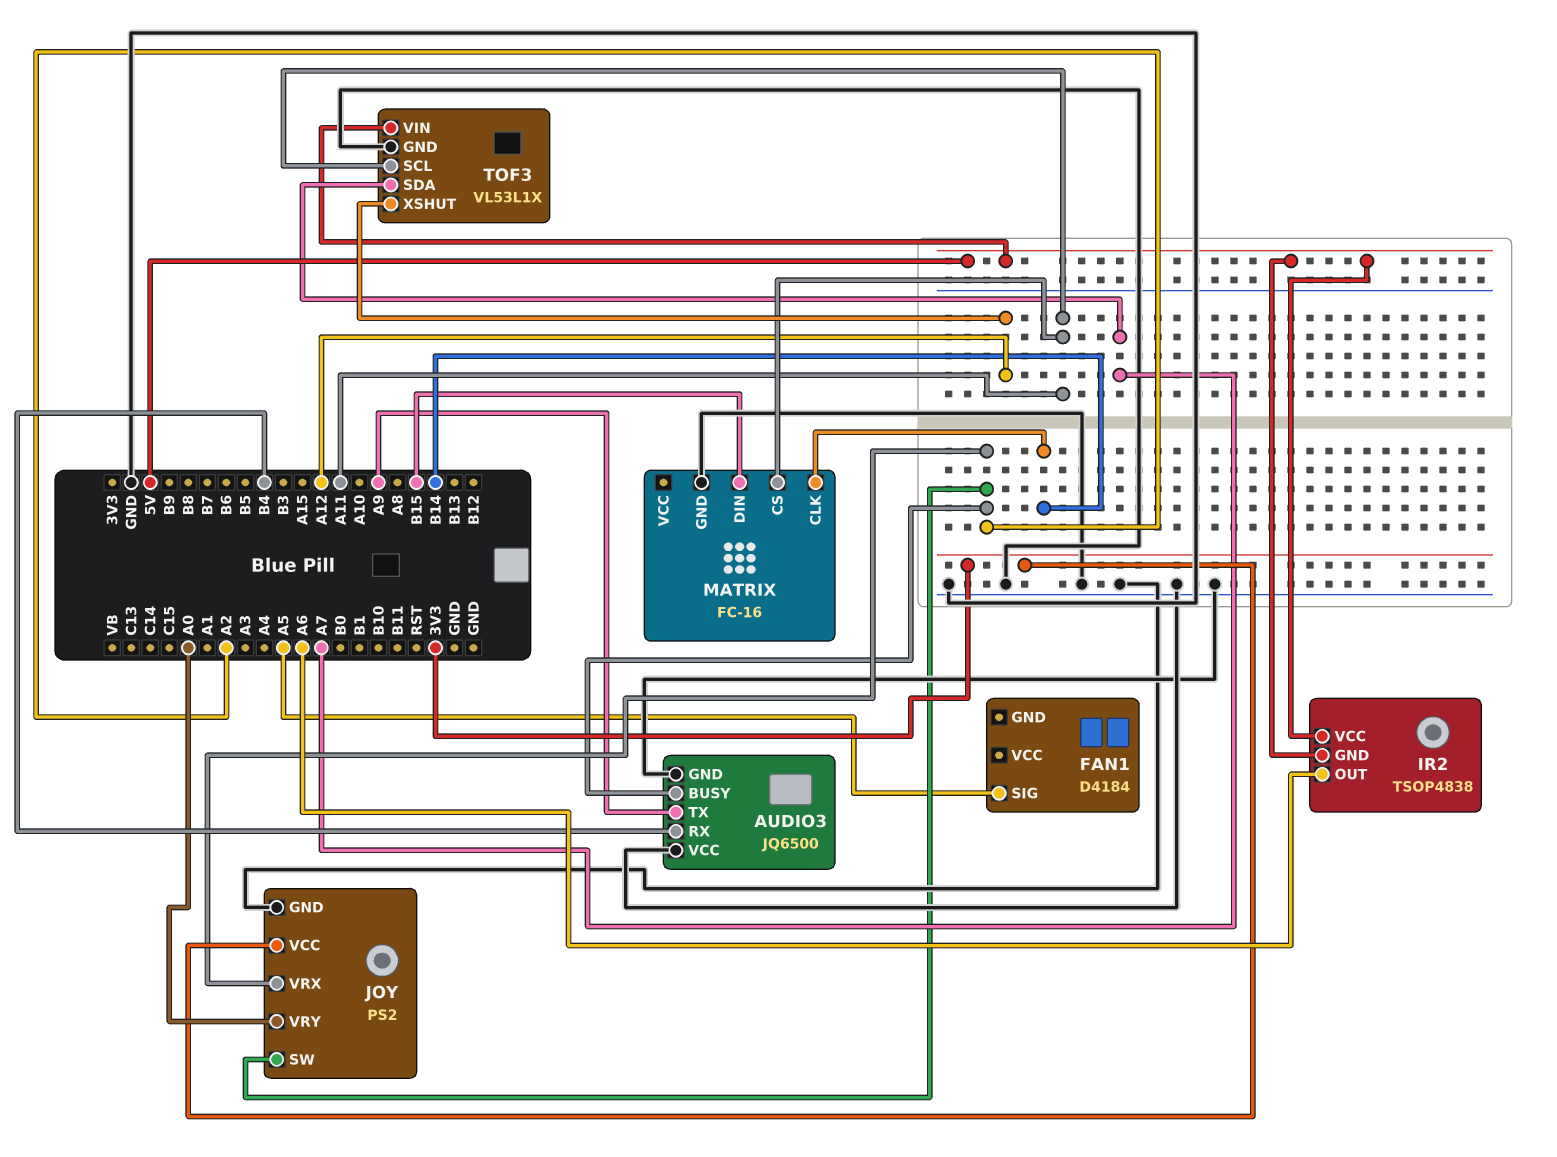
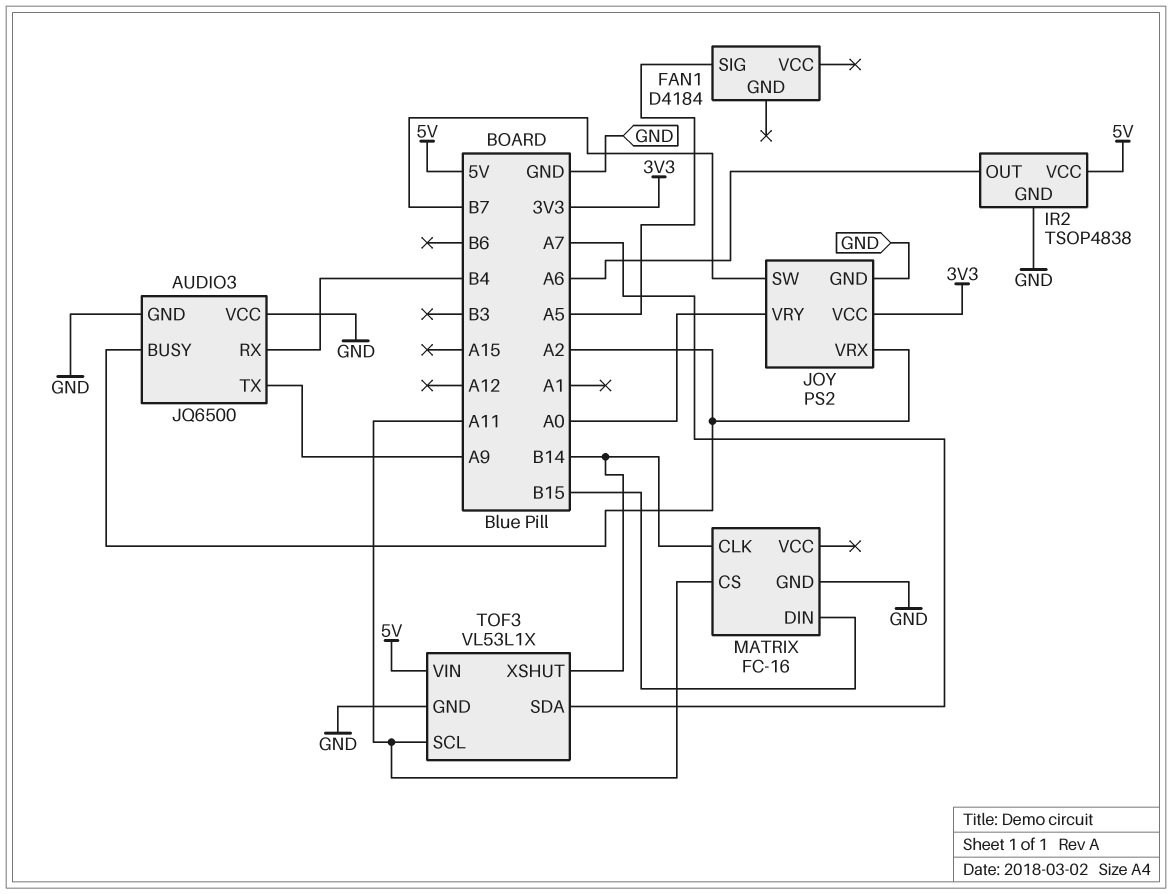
IR2 pin GND: 5V -> GND
JOY pin SW: A2 -> B7
TOF3 pin XSHUT: A12 -> B14

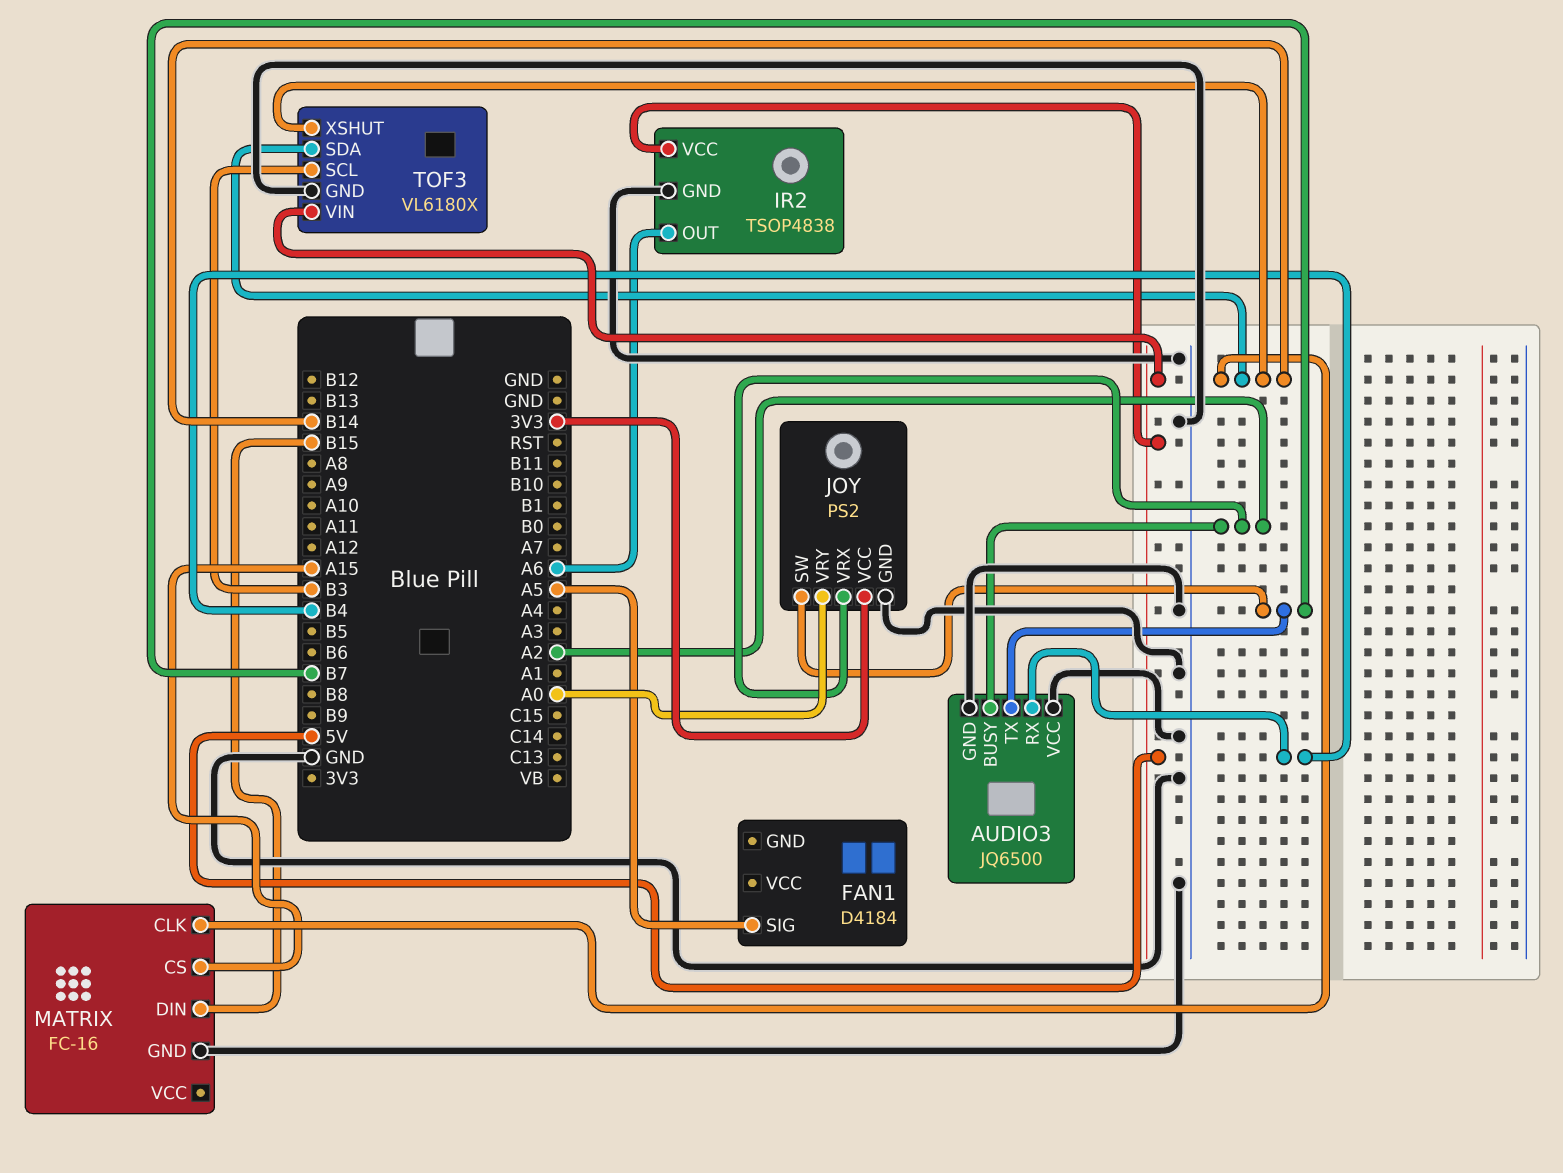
AUDIO3 pin TX: A9 -> B7
MATRIX pin CS: A11 -> A15
TOF3: VL53L1X -> VL6180X
TOF3 pin SCL: A11 -> B3
TOF3 pin SDA: A7 -> B14

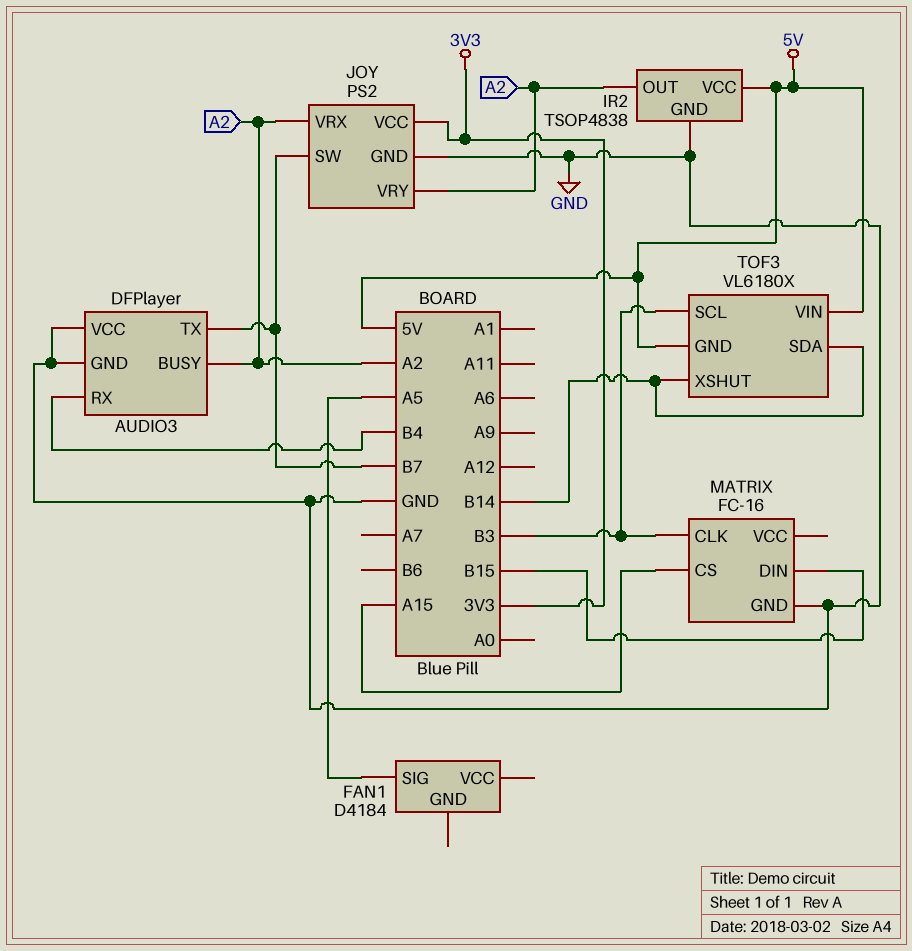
AUDIO3: JQ6500 -> DFPlayer
IR2 pin OUT: A6 -> A2
JOY pin VRY: A0 -> A2
MATRIX pin CLK: B14 -> B3
TOF3 pin GND: GND -> 5V

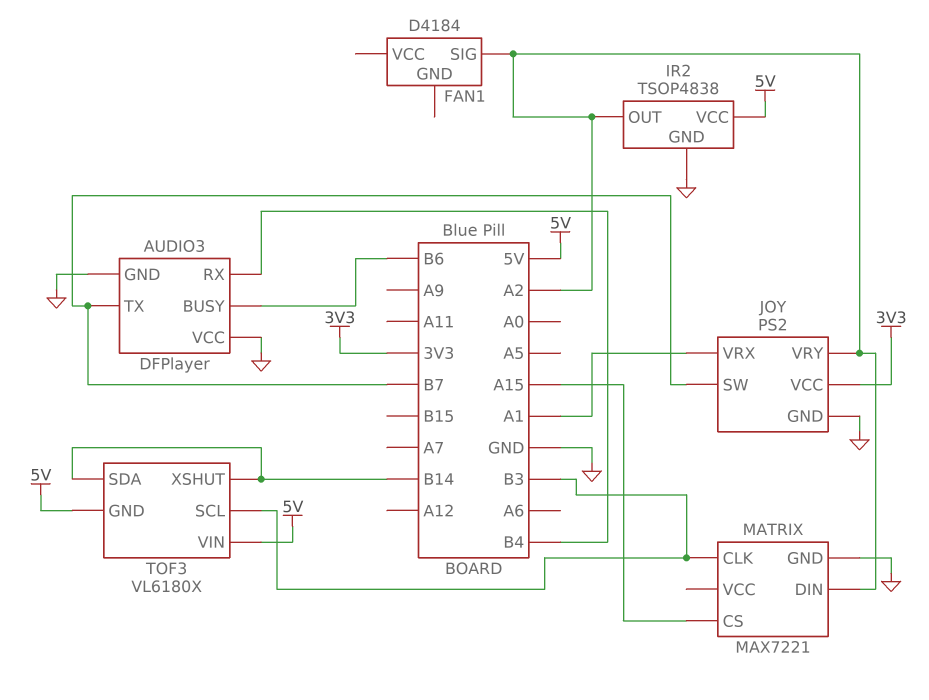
AUDIO3 pin BUSY: A2 -> B6
FAN1 pin SIG: A5 -> A2
JOY pin VRX: A2 -> A1
MATRIX: FC-16 -> MAX7221
MATRIX pin DIN: B15 -> A2

